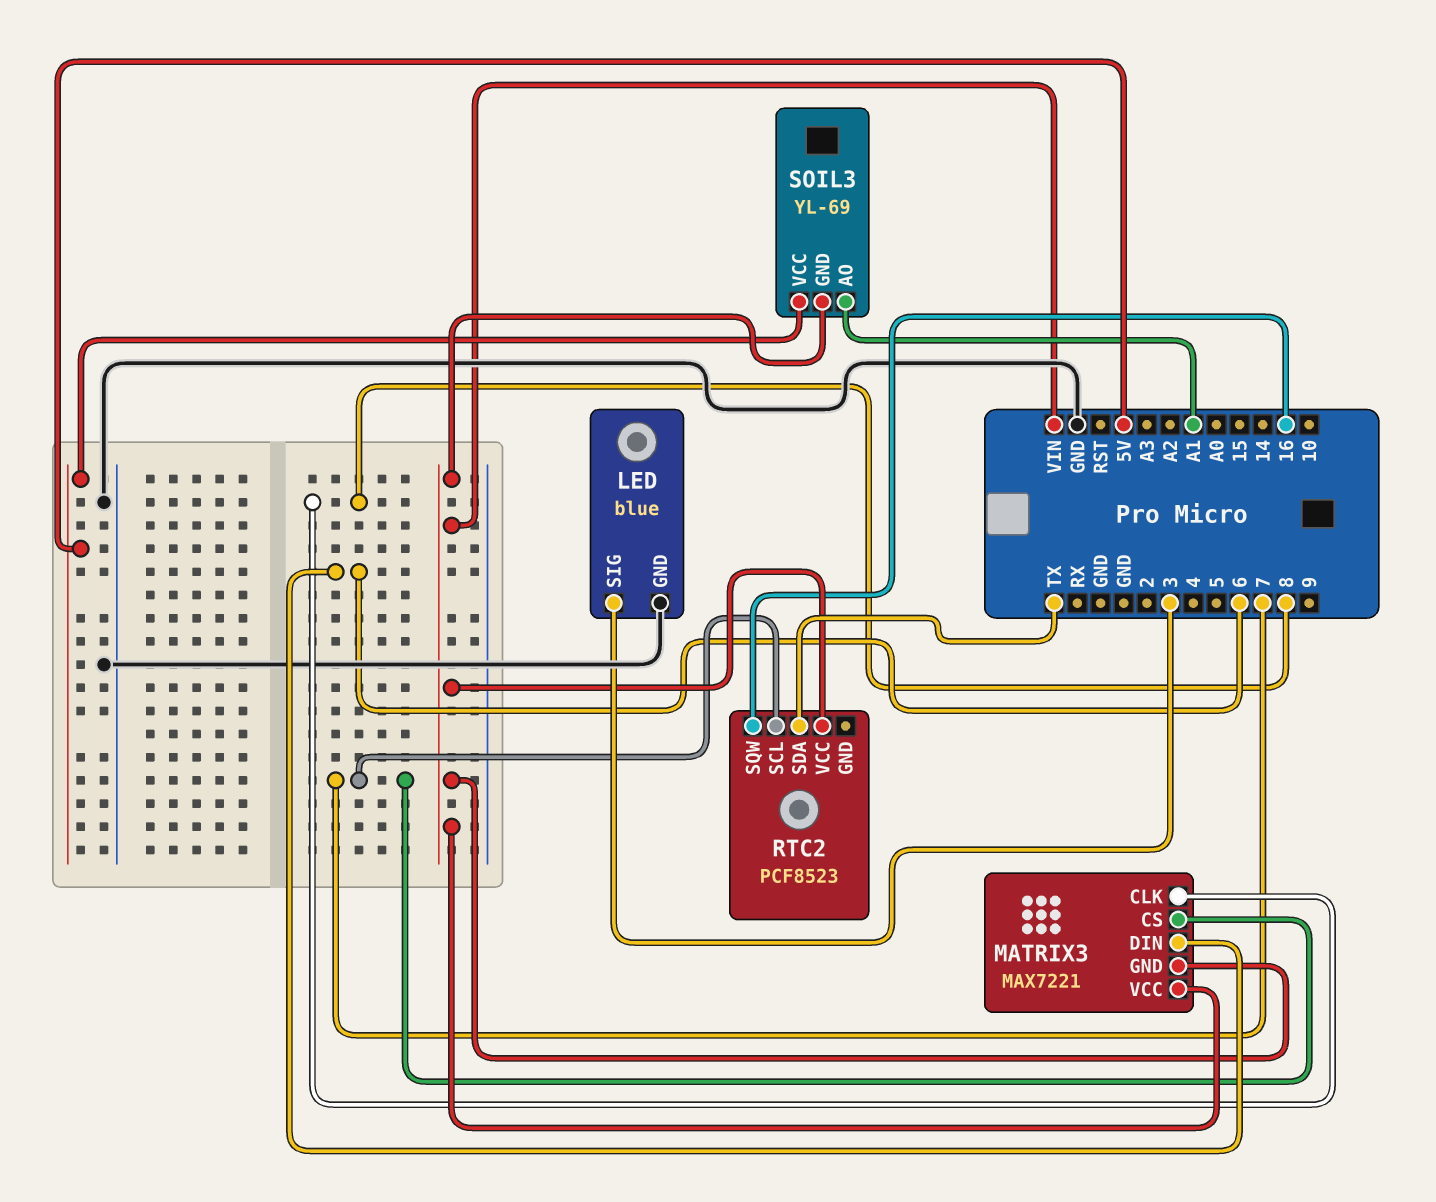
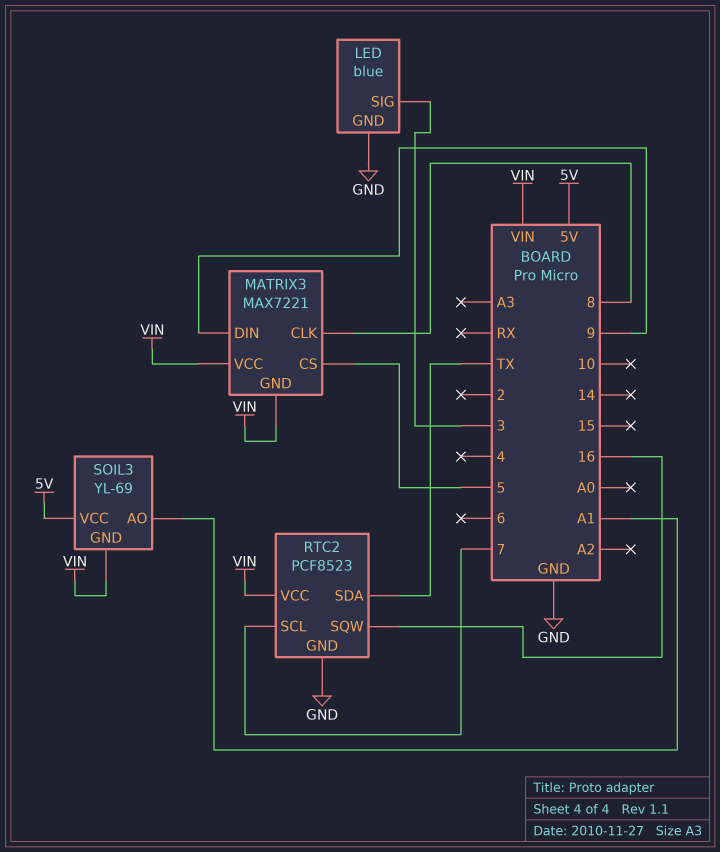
MATRIX3 pin CS: 7 -> 5
MATRIX3 pin DIN: 6 -> 9
RTC2 pin GND: none -> GND

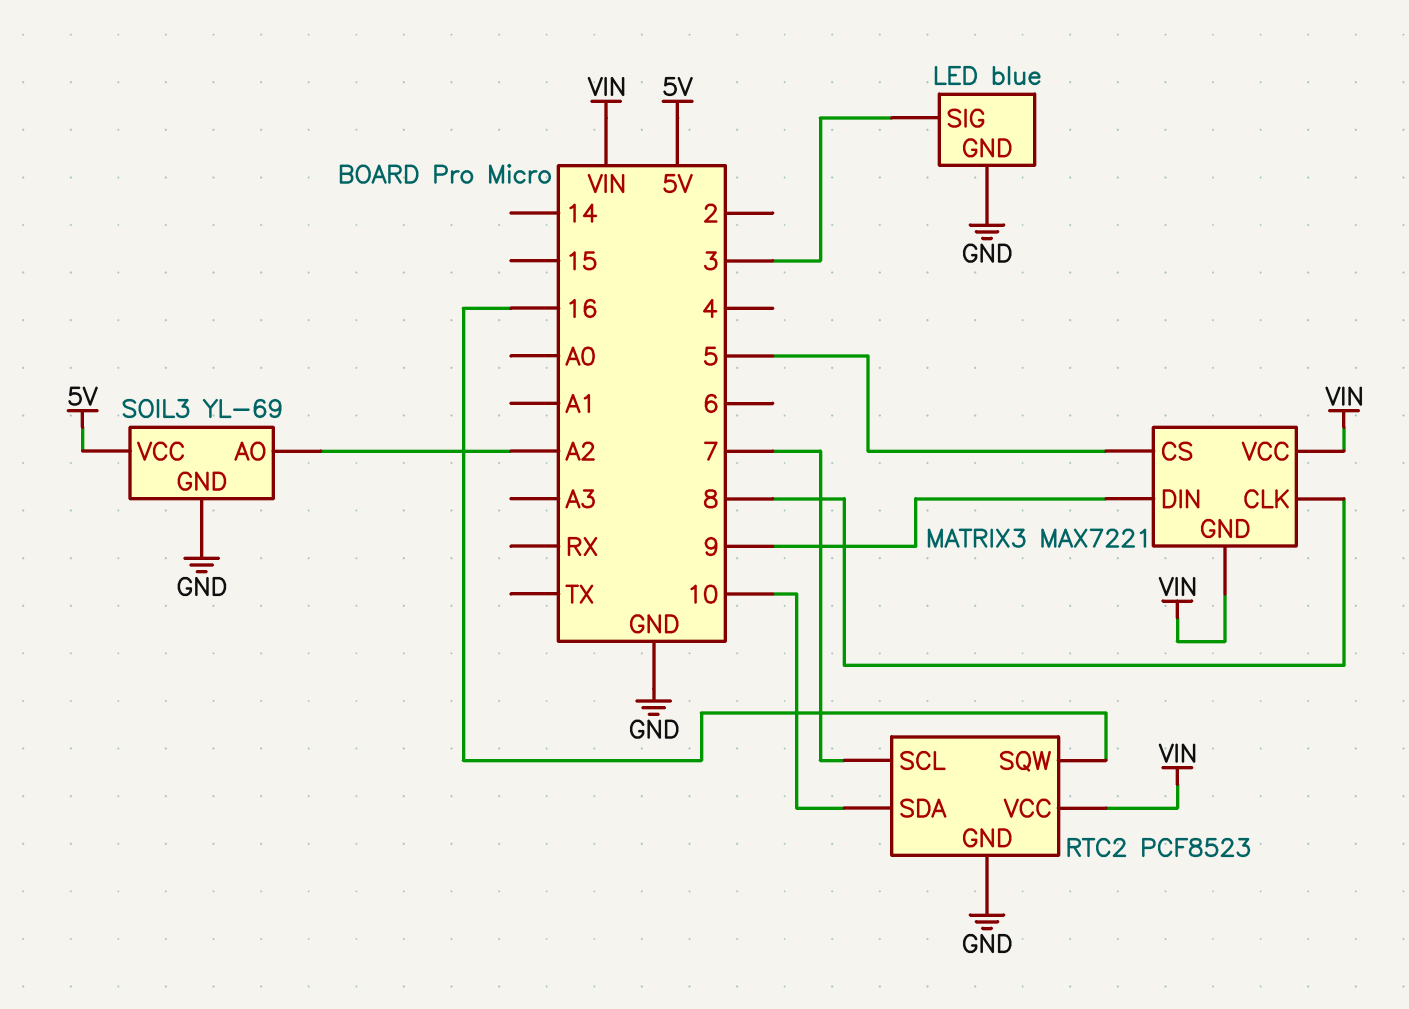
RTC2 pin SDA: TX -> 10
SOIL3 pin AO: A1 -> A2
SOIL3 pin GND: VIN -> GND

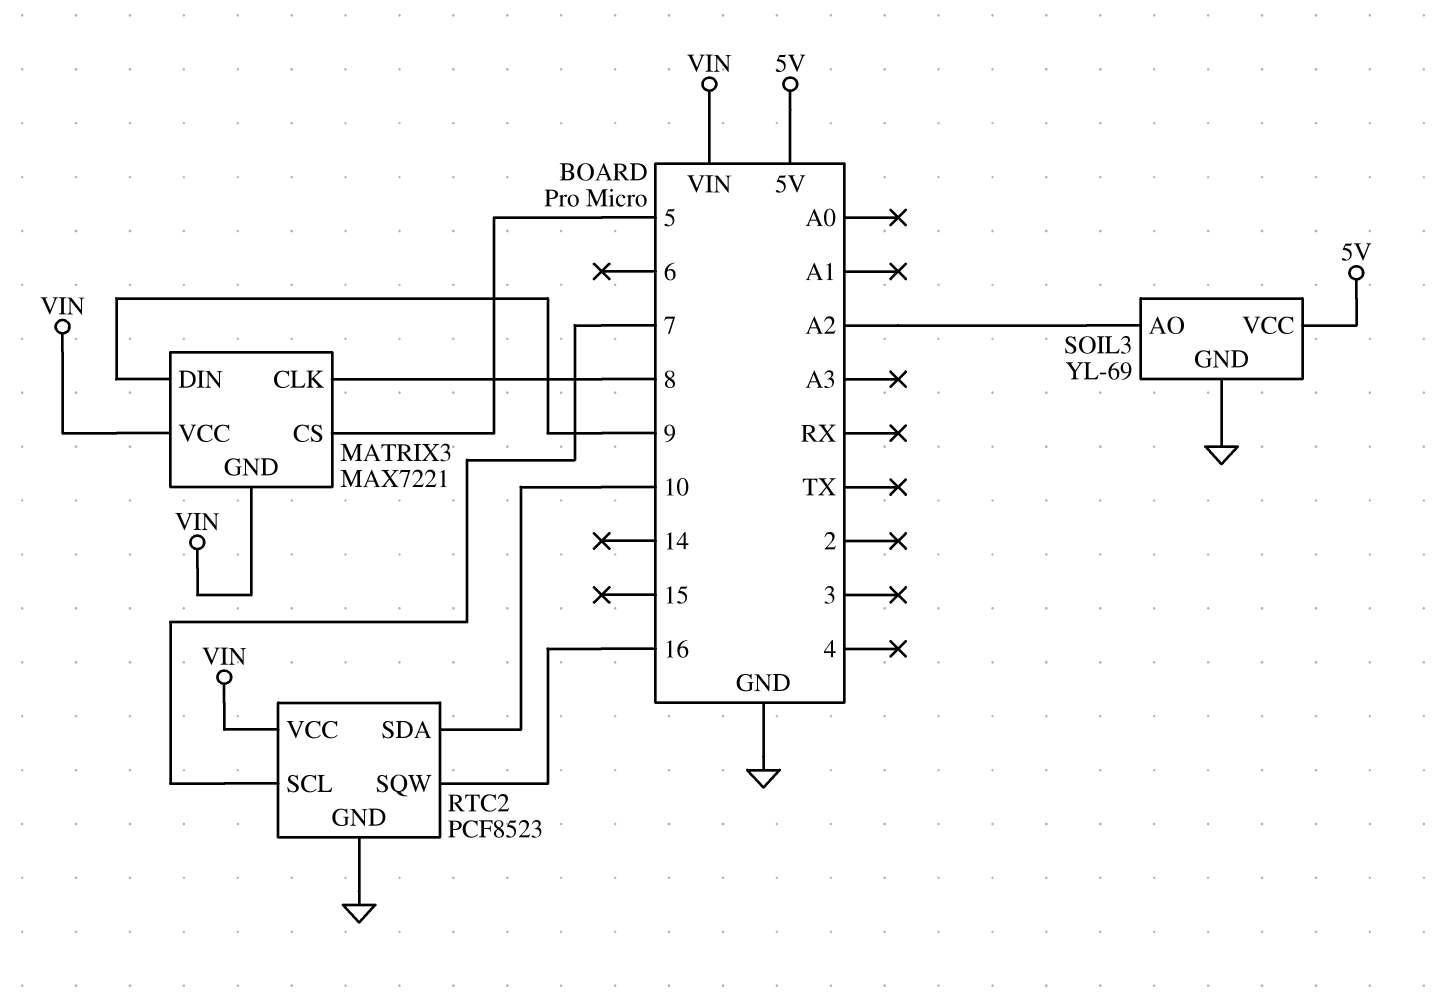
LED: blue -> none
LED pin GND: GND -> none
LED pin SIG: 3 -> none

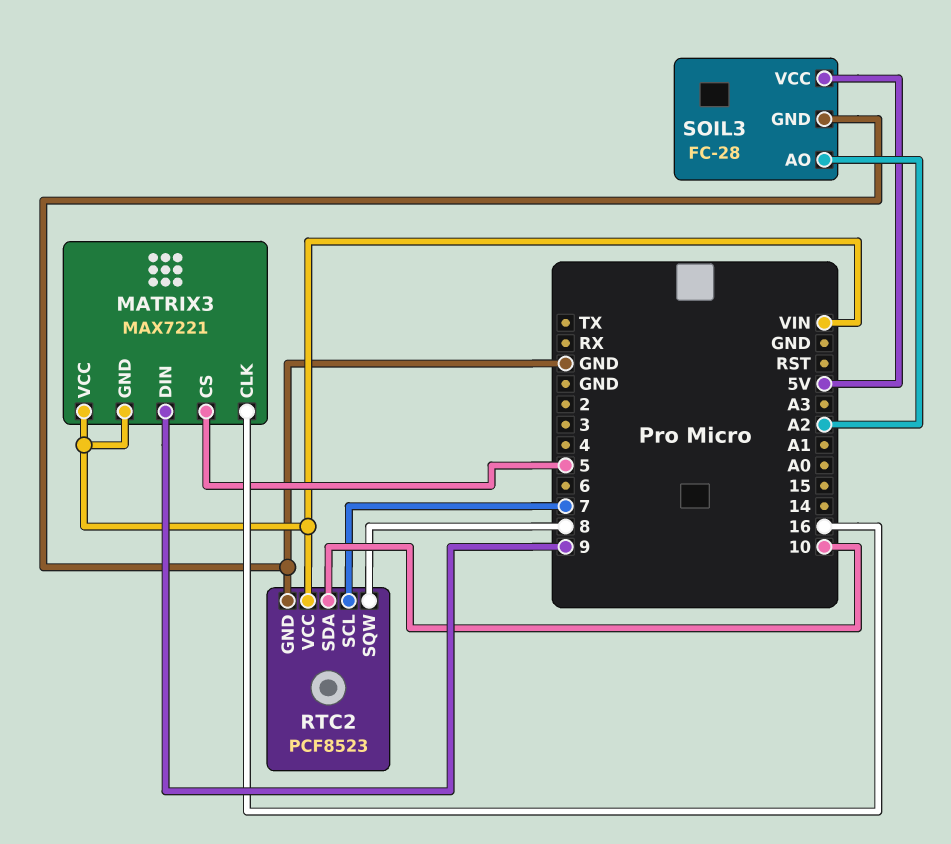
MATRIX3 pin CLK: 8 -> 16
RTC2 pin SQW: 16 -> 8
SOIL3: YL-69 -> FC-28

